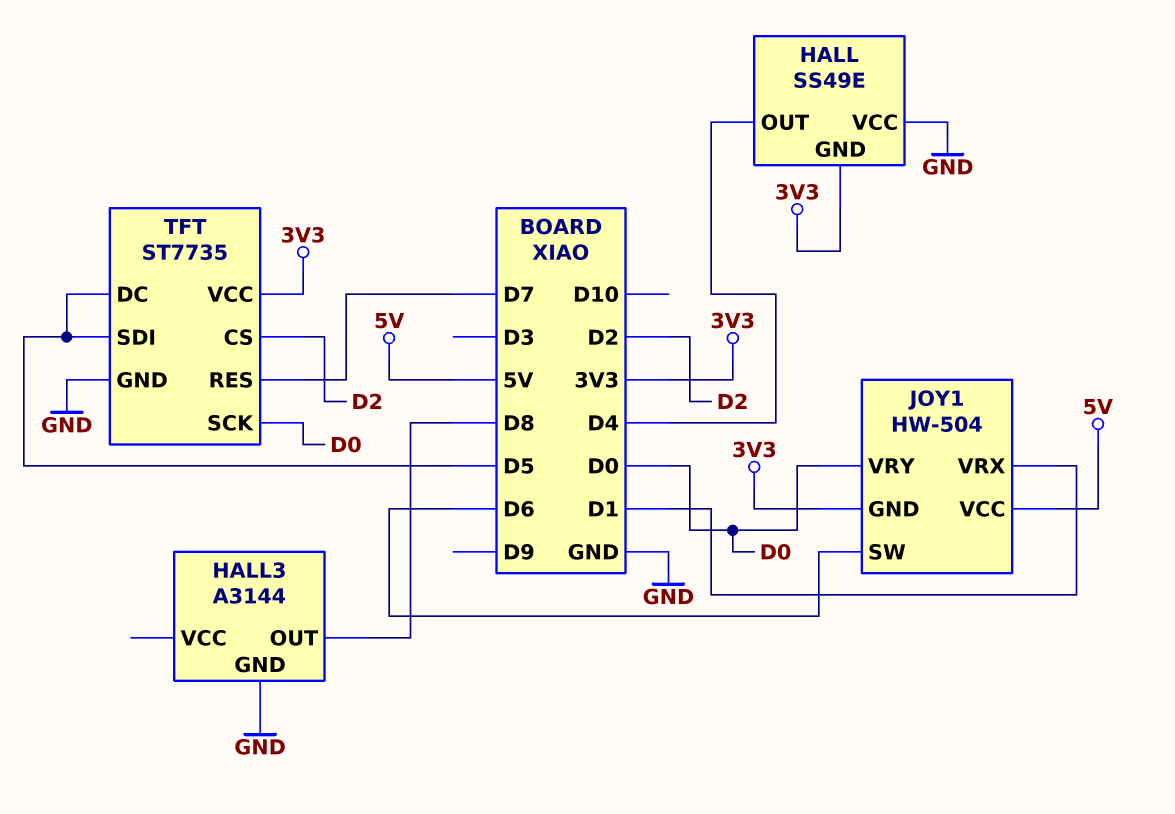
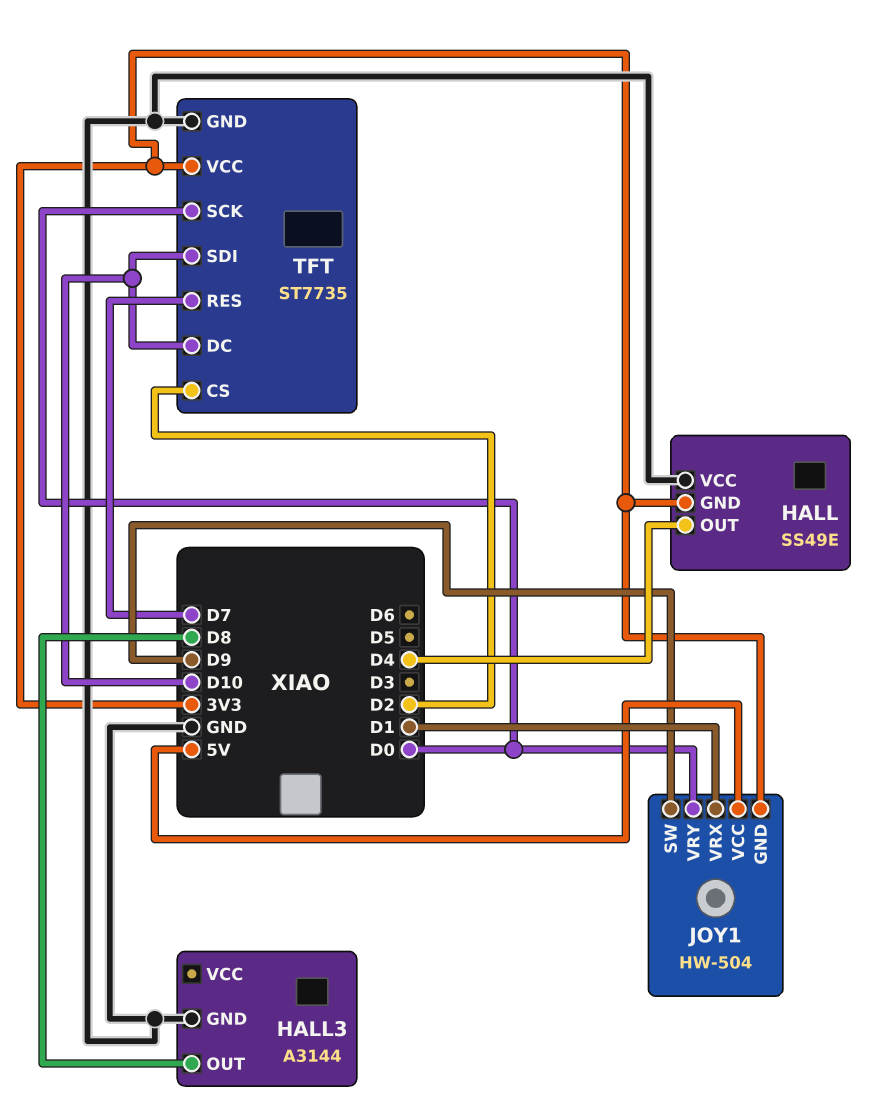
JOY1 pin SW: D6 -> D9
TFT pin DC: D5 -> D10
TFT pin SDI: D5 -> D10

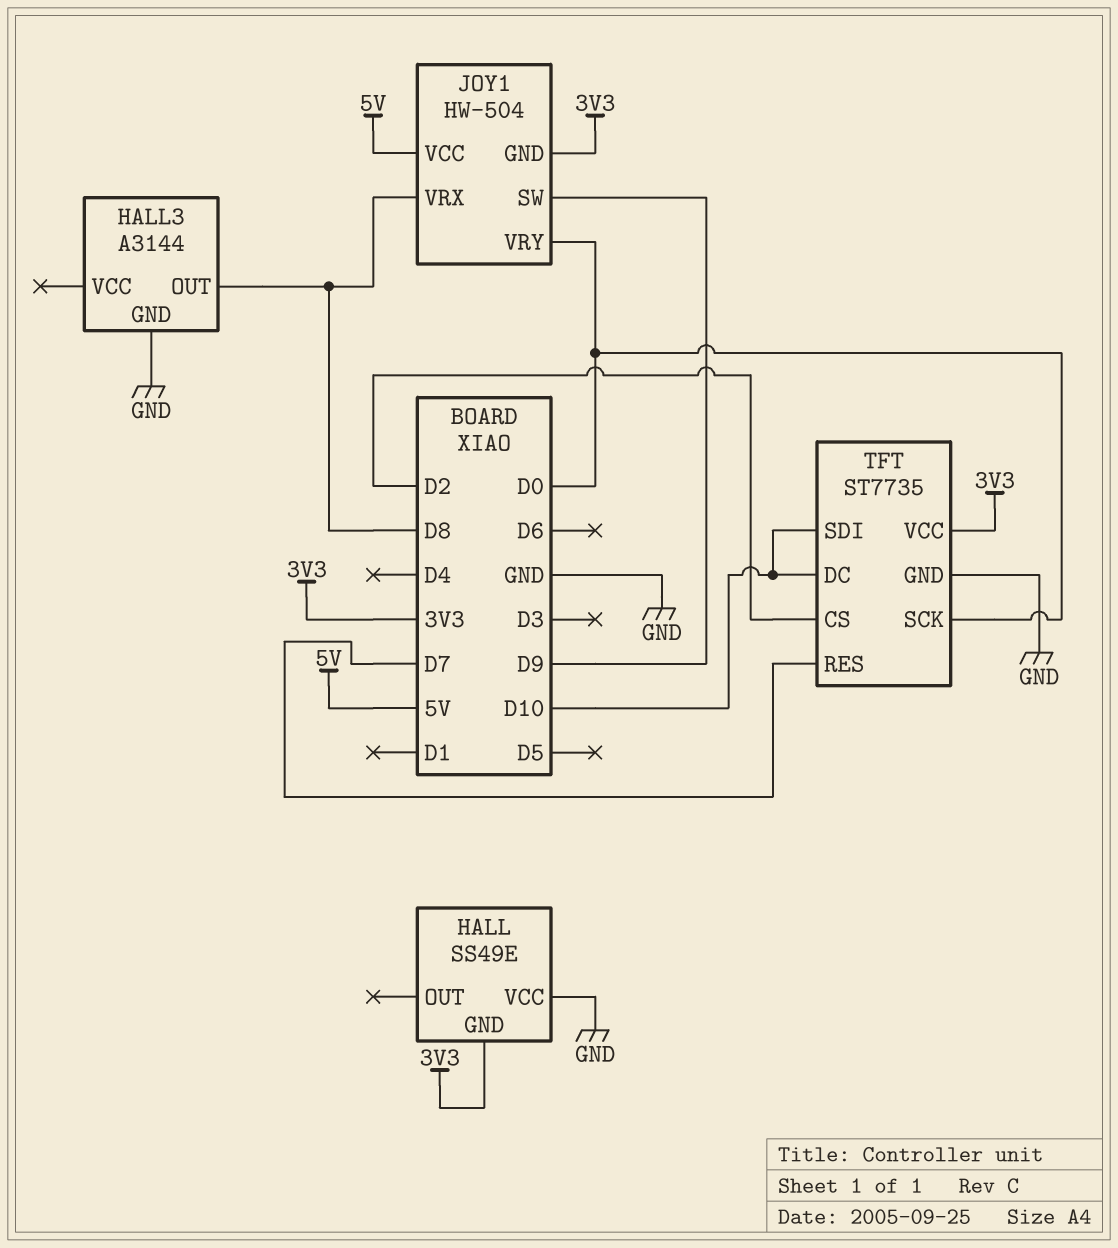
HALL pin OUT: D4 -> none
JOY1 pin VRX: D1 -> D8

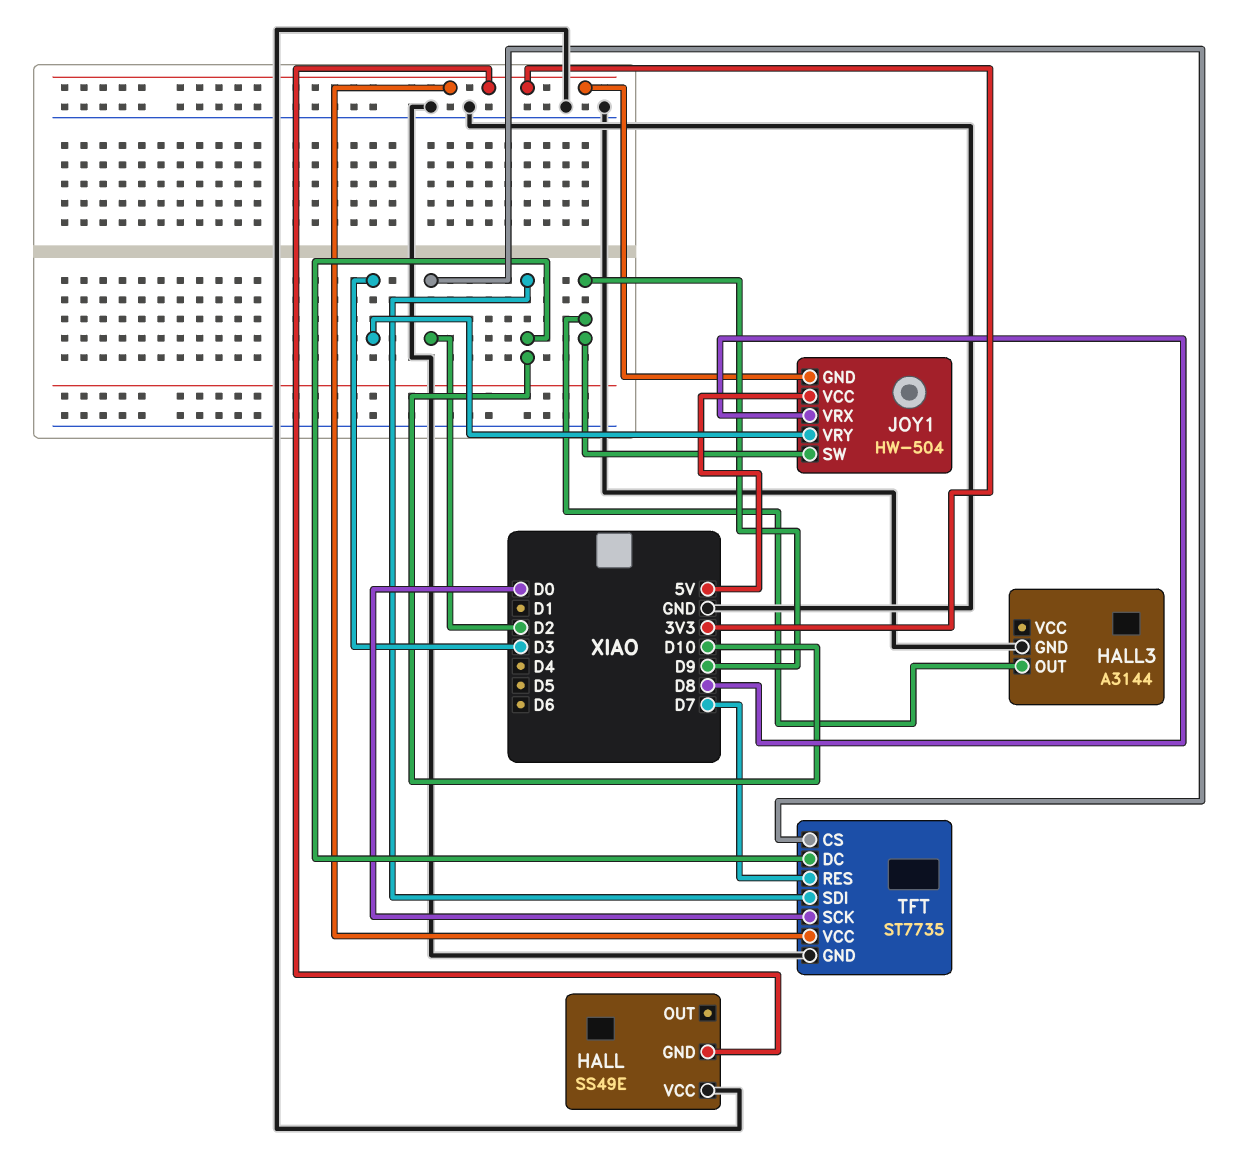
HALL3 pin OUT: D8 -> D9
JOY1 pin VRY: D0 -> D3

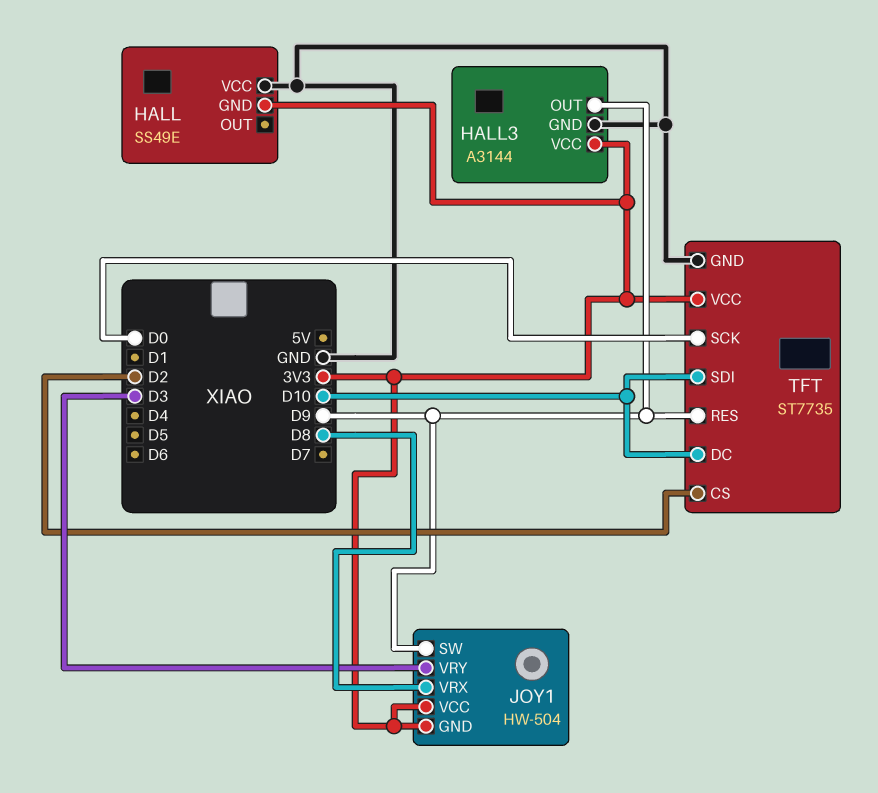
HALL3 pin VCC: none -> 3V3
JOY1 pin VCC: 5V -> 3V3
TFT pin RES: D7 -> D9

